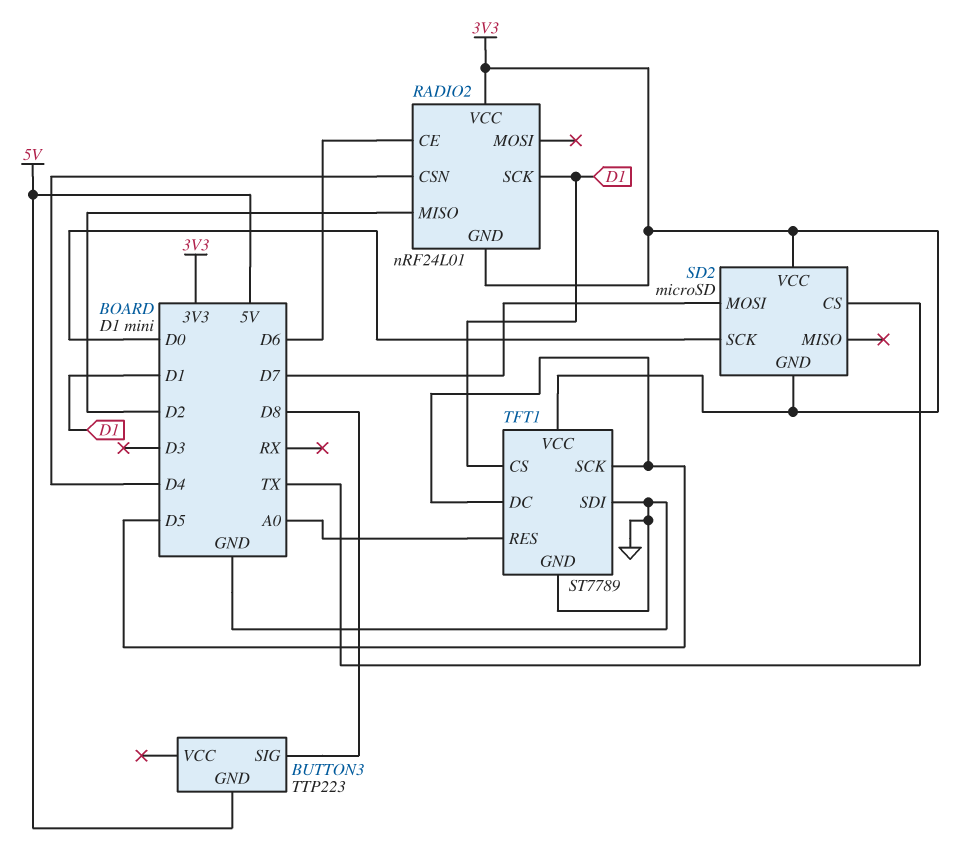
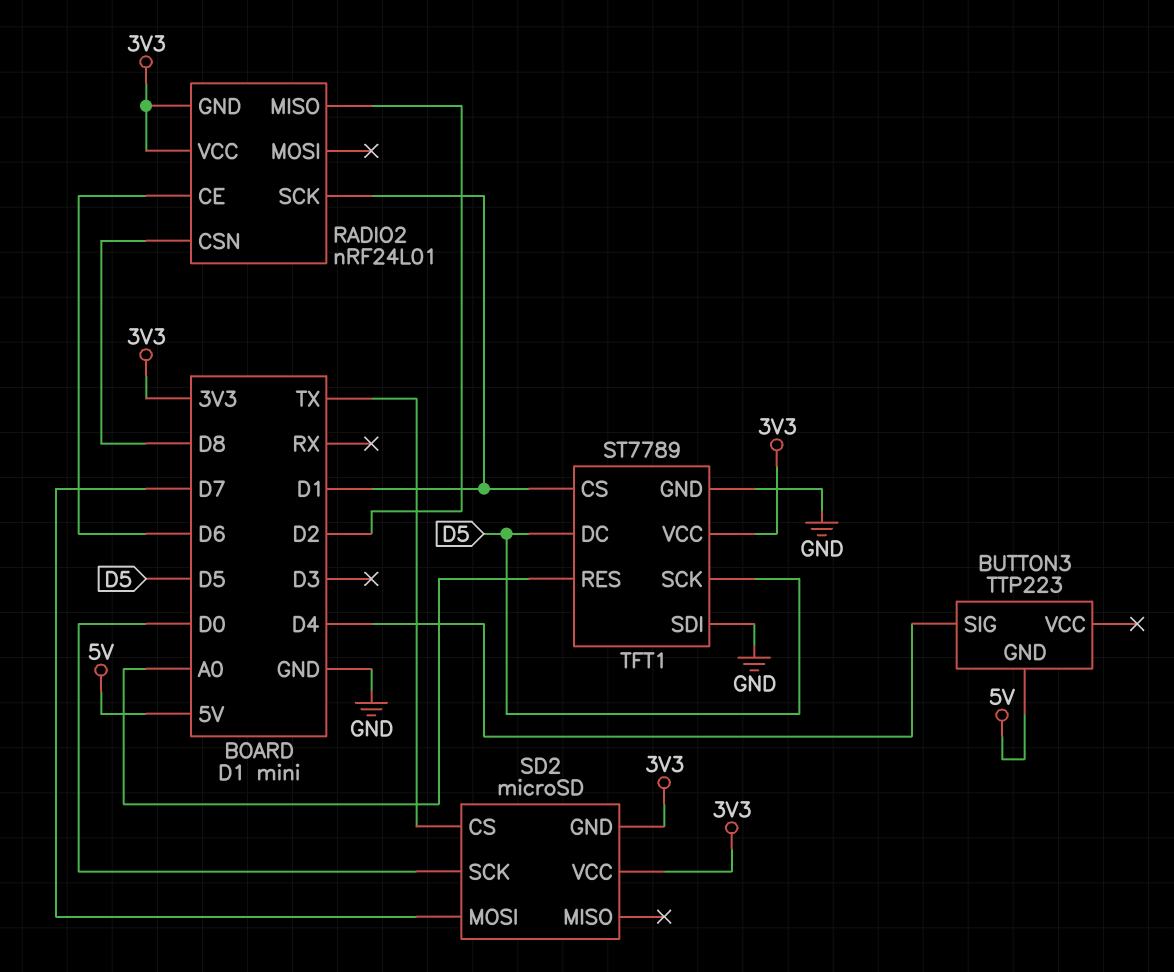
BUTTON3 pin SIG: D8 -> D4
RADIO2 pin CSN: D4 -> D8

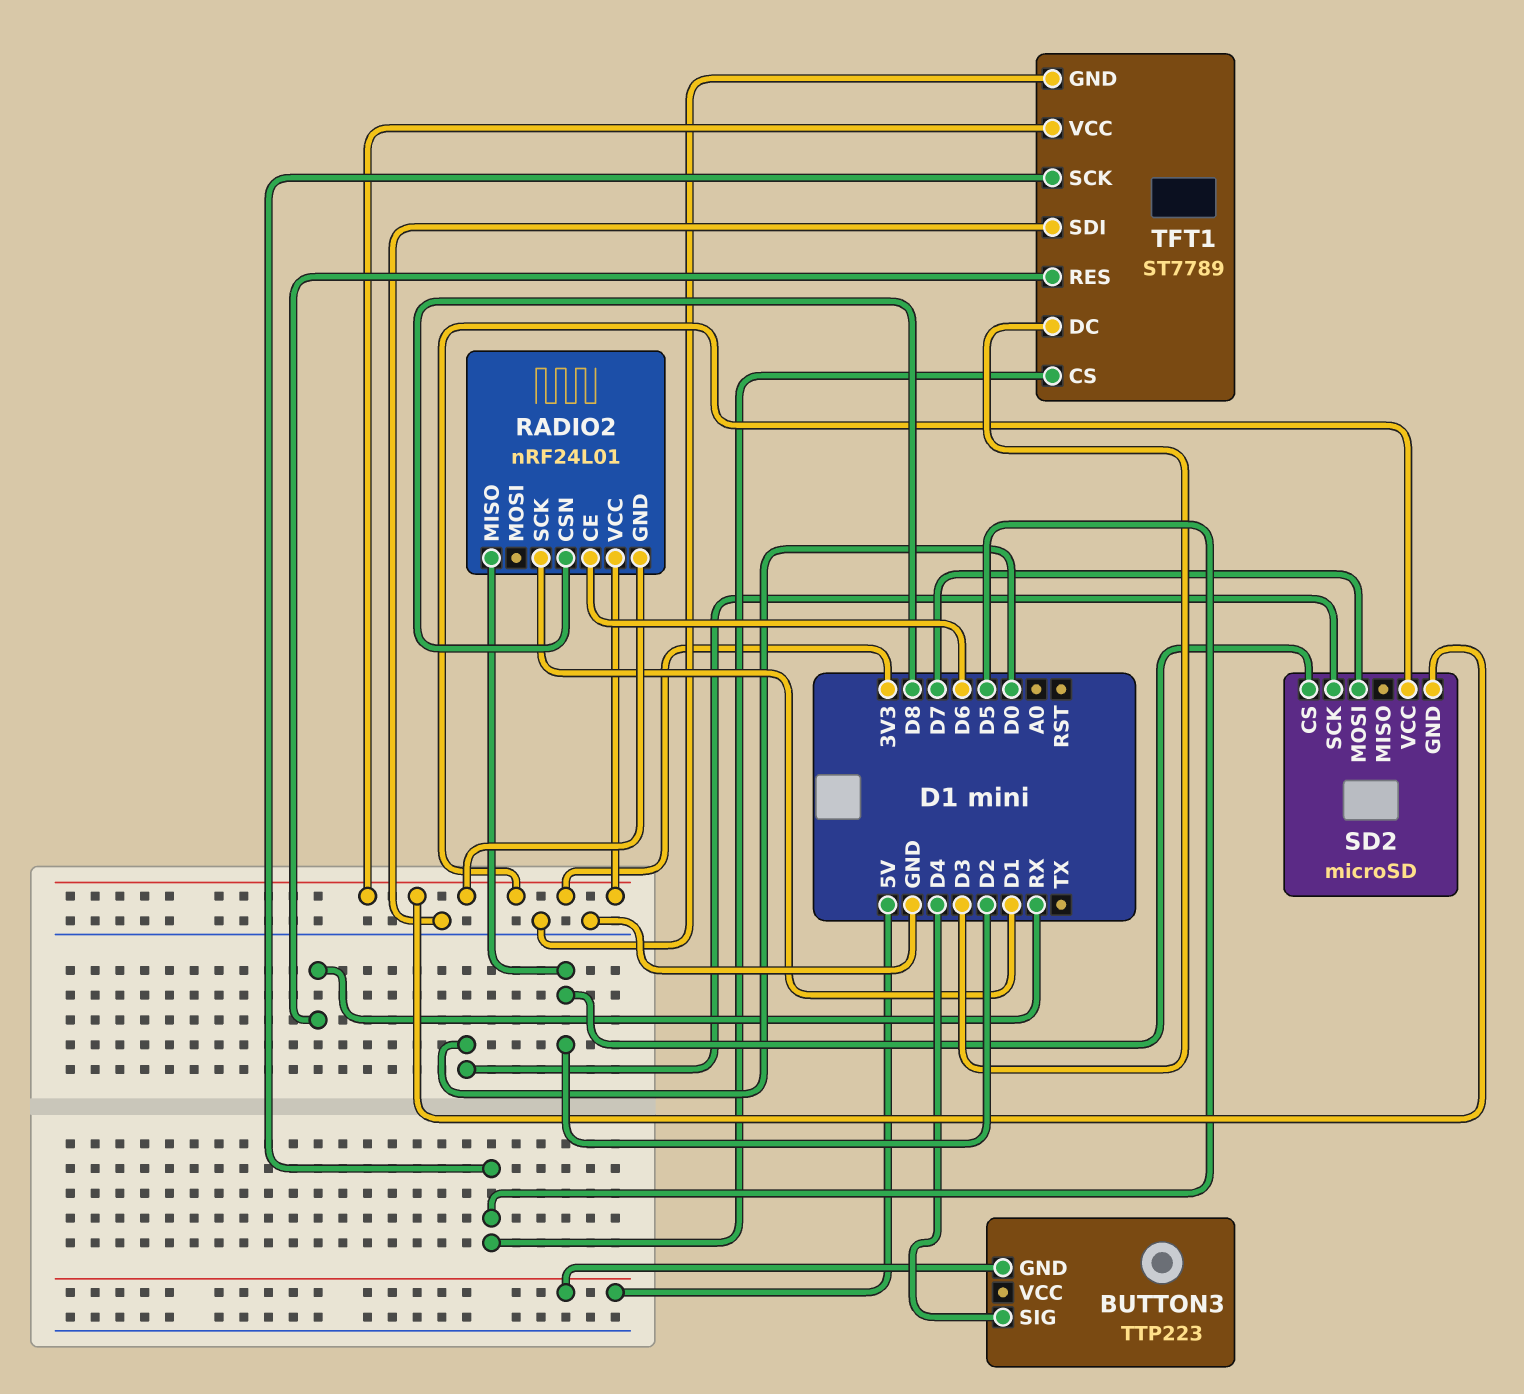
SD2 pin CS: TX -> D2
TFT1 pin CS: D1 -> D5
TFT1 pin DC: D5 -> D3
TFT1 pin RES: A0 -> RX

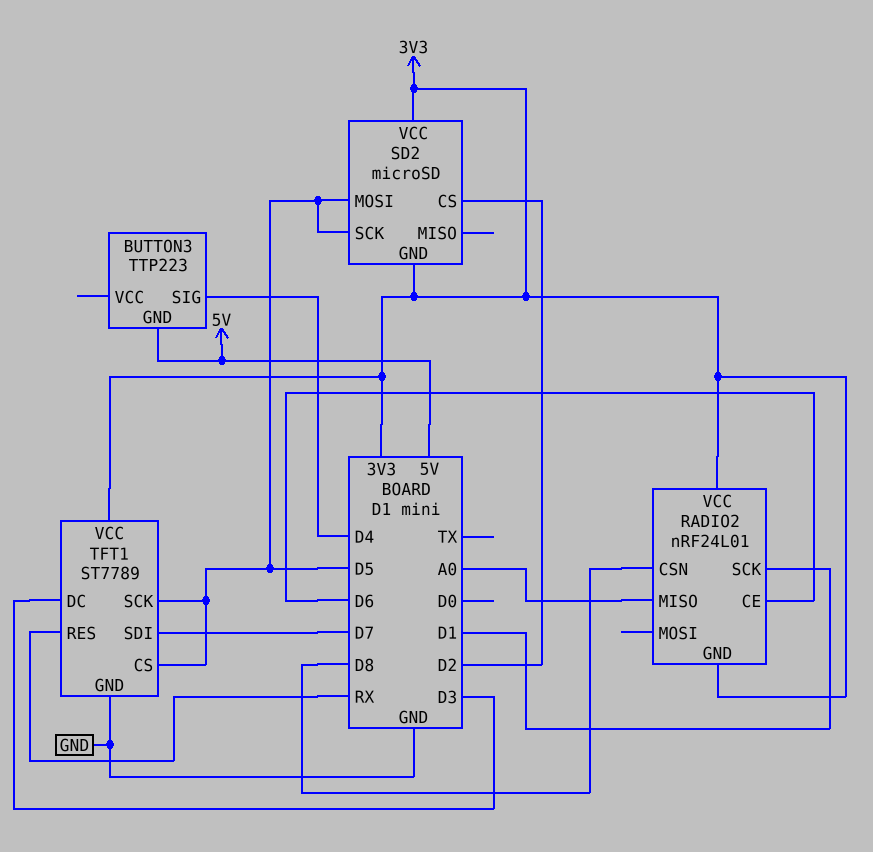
RADIO2 pin MISO: D2 -> A0
SD2 pin MOSI: D7 -> D5
SD2 pin SCK: D0 -> D5
TFT1 pin SDI: GND -> D7

